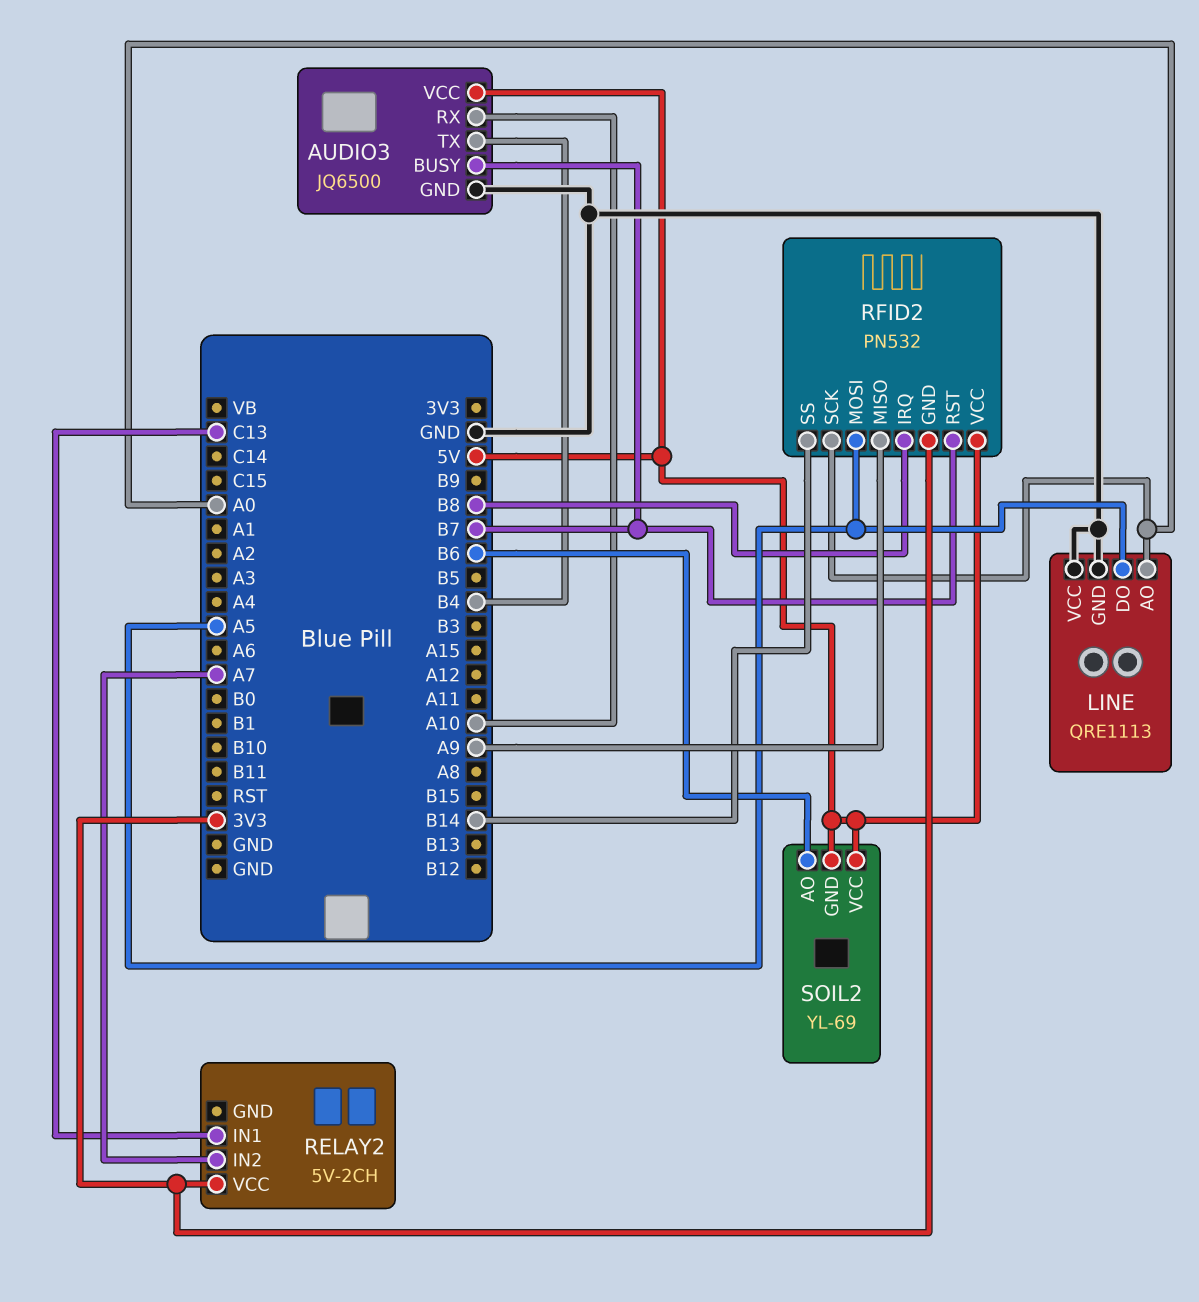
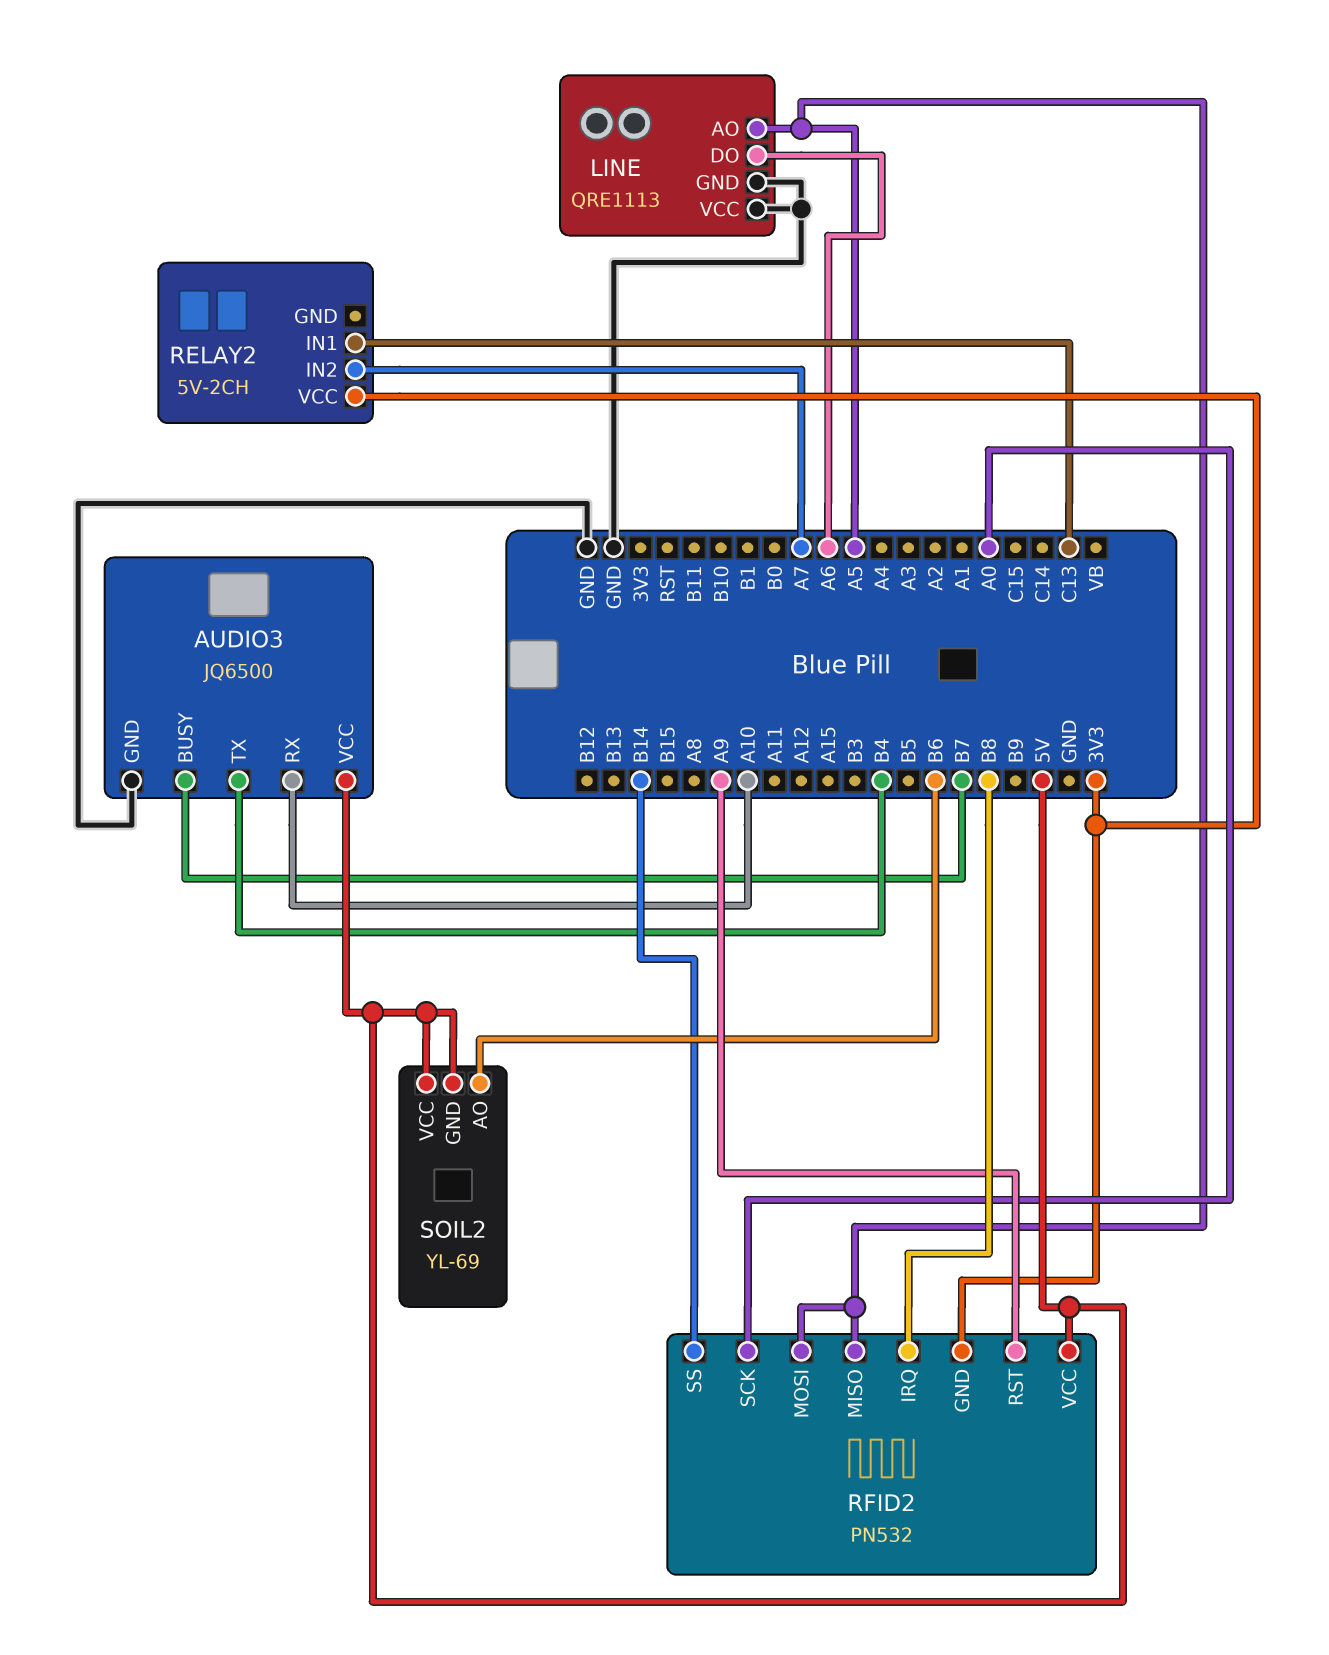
LINE pin AO: A0 -> A5
LINE pin DO: A5 -> A6
RFID2 pin MISO: A9 -> A5
RFID2 pin RST: B7 -> A9

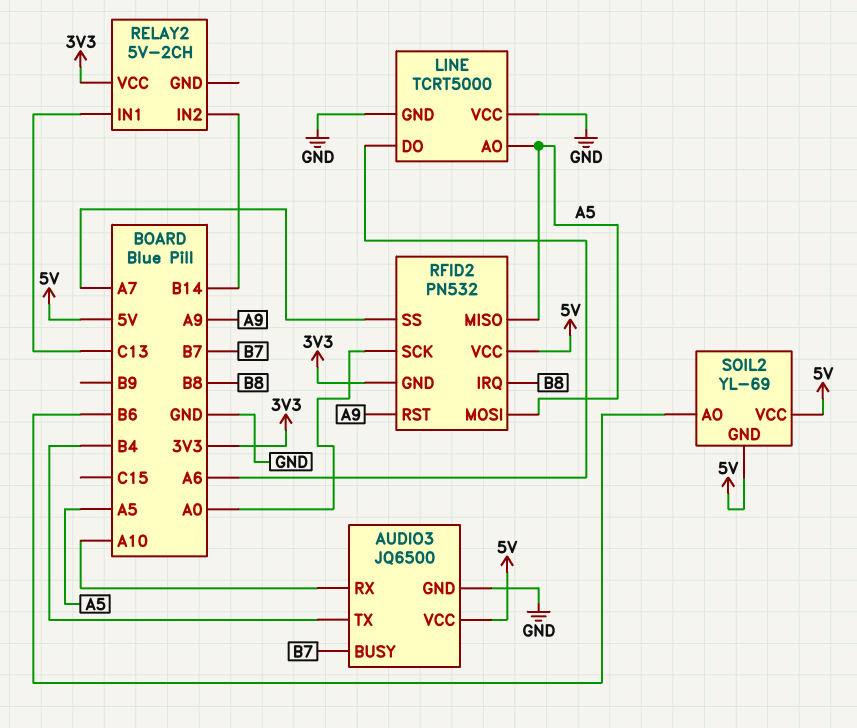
LINE: QRE1113 -> TCRT5000
RELAY2 pin IN2: A7 -> B14
RFID2 pin SS: B14 -> A7

